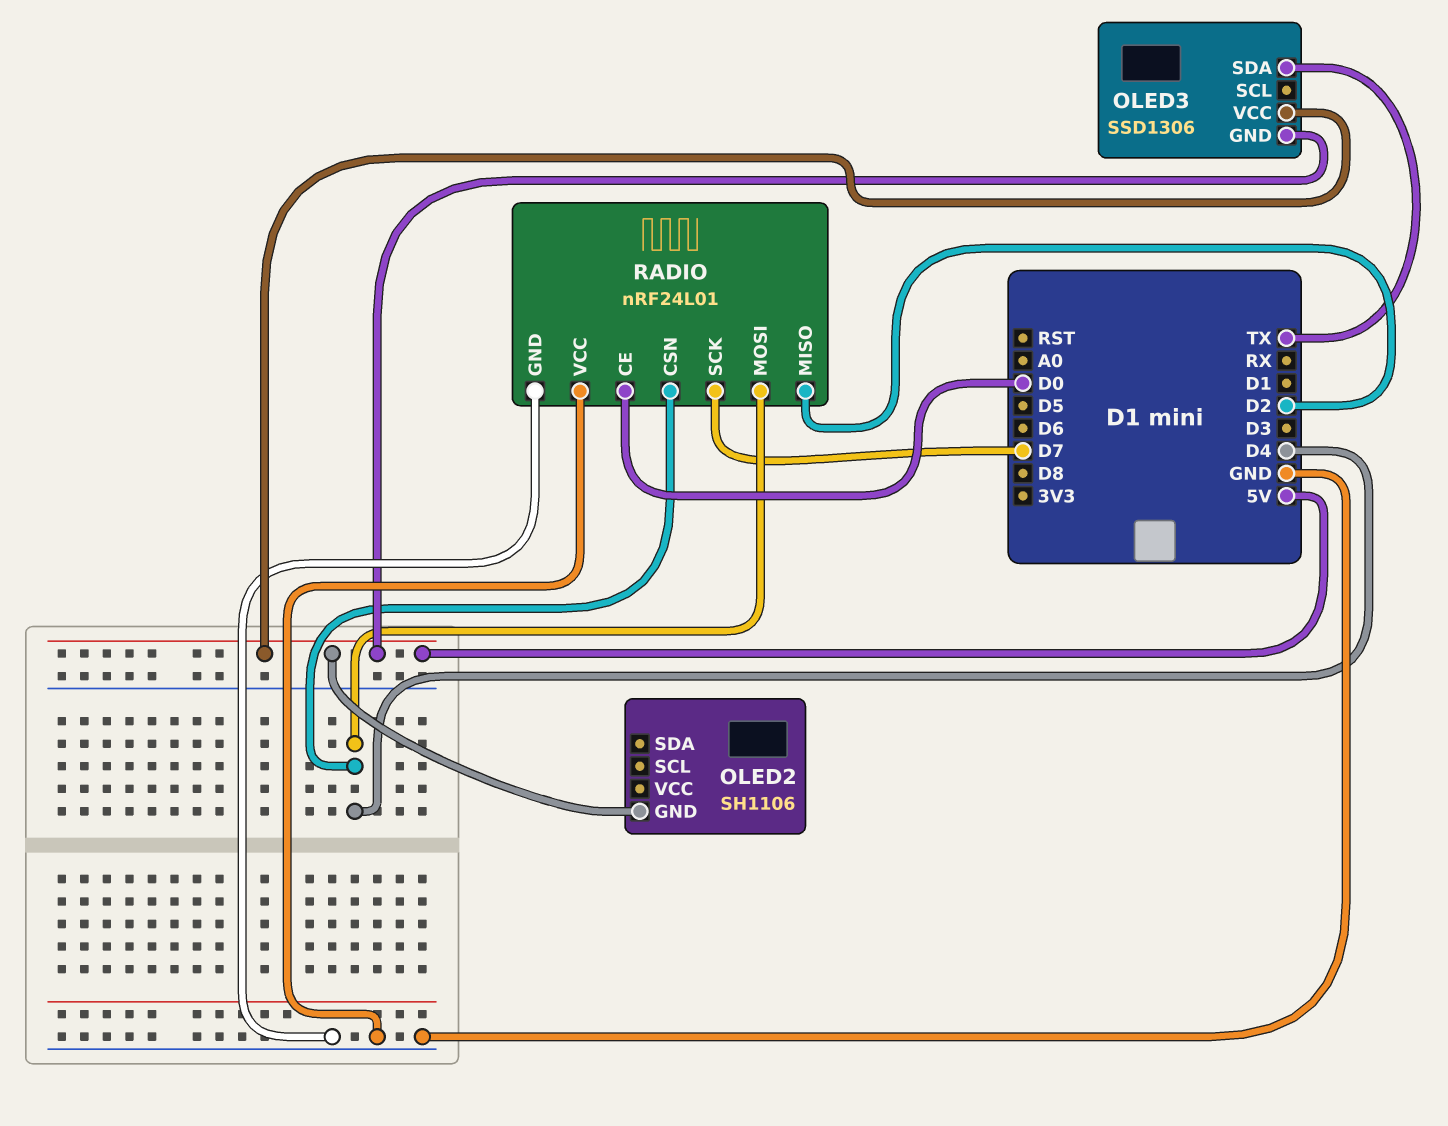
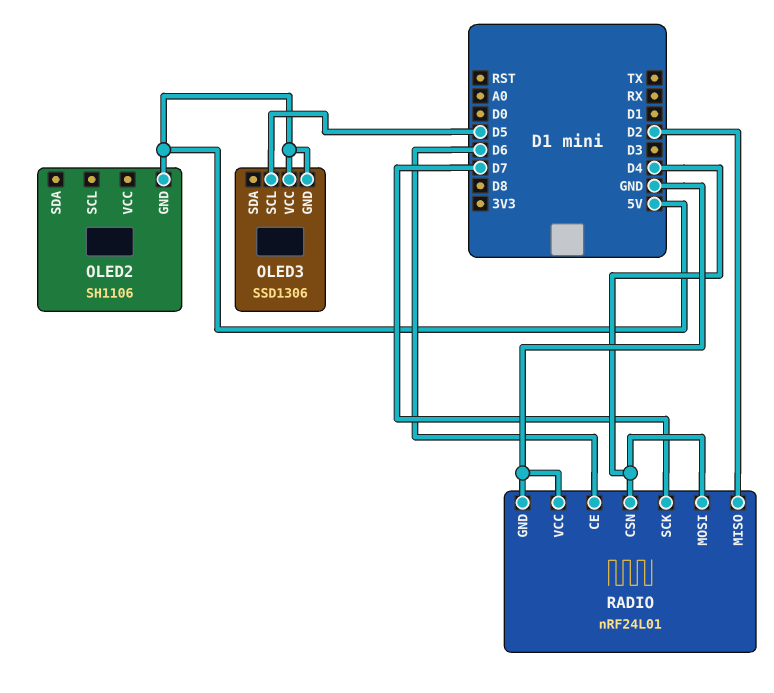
OLED3 pin SCL: none -> D5
OLED3 pin SDA: TX -> none
RADIO pin CE: D0 -> D6

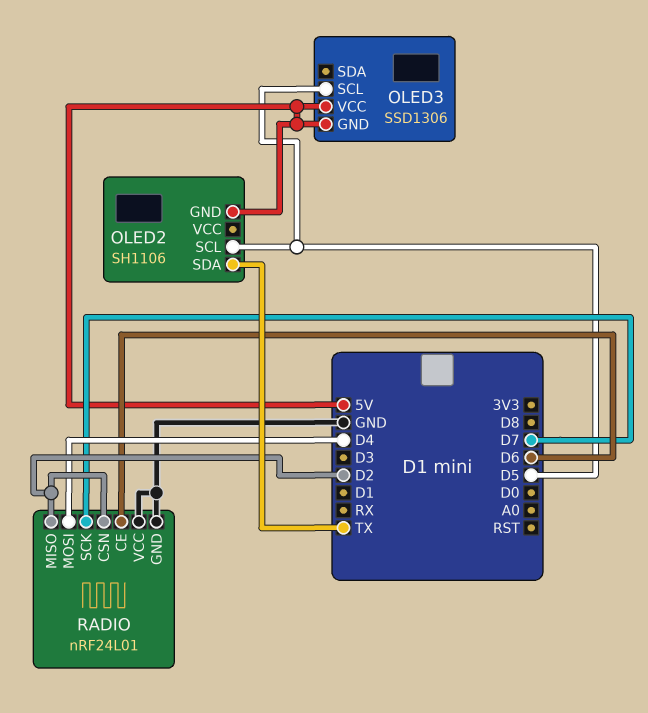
OLED2 pin SCL: none -> D5
OLED2 pin SDA: none -> TX
RADIO pin CSN: D4 -> D2

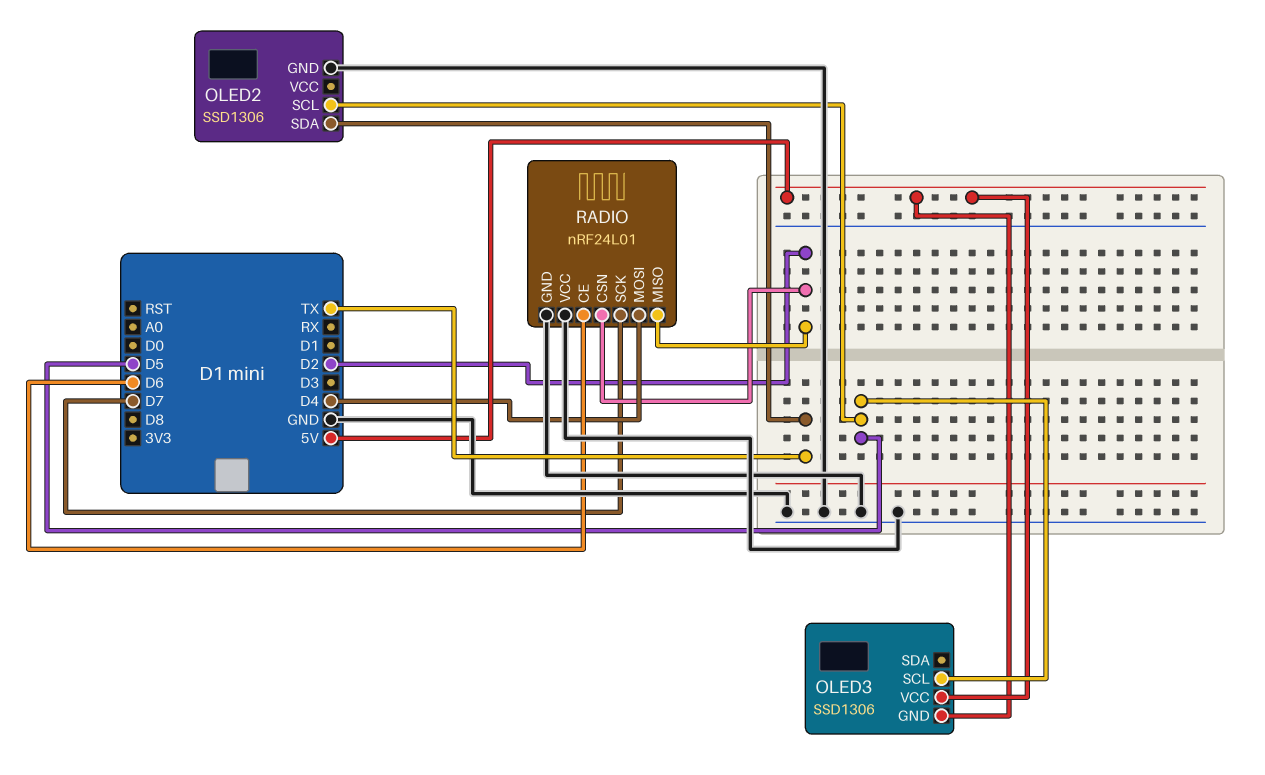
OLED2: SH1106 -> SSD1306
OLED2 pin GND: 5V -> GND

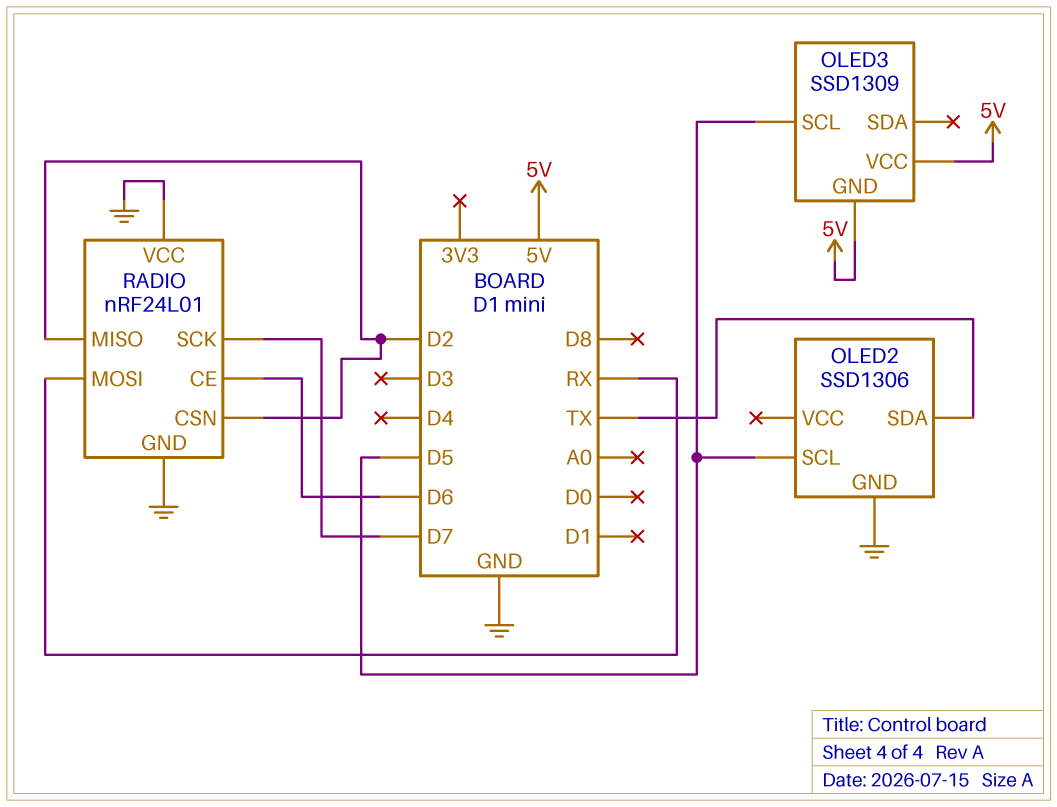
OLED3: SSD1306 -> SSD1309
RADIO pin MOSI: D4 -> RX

